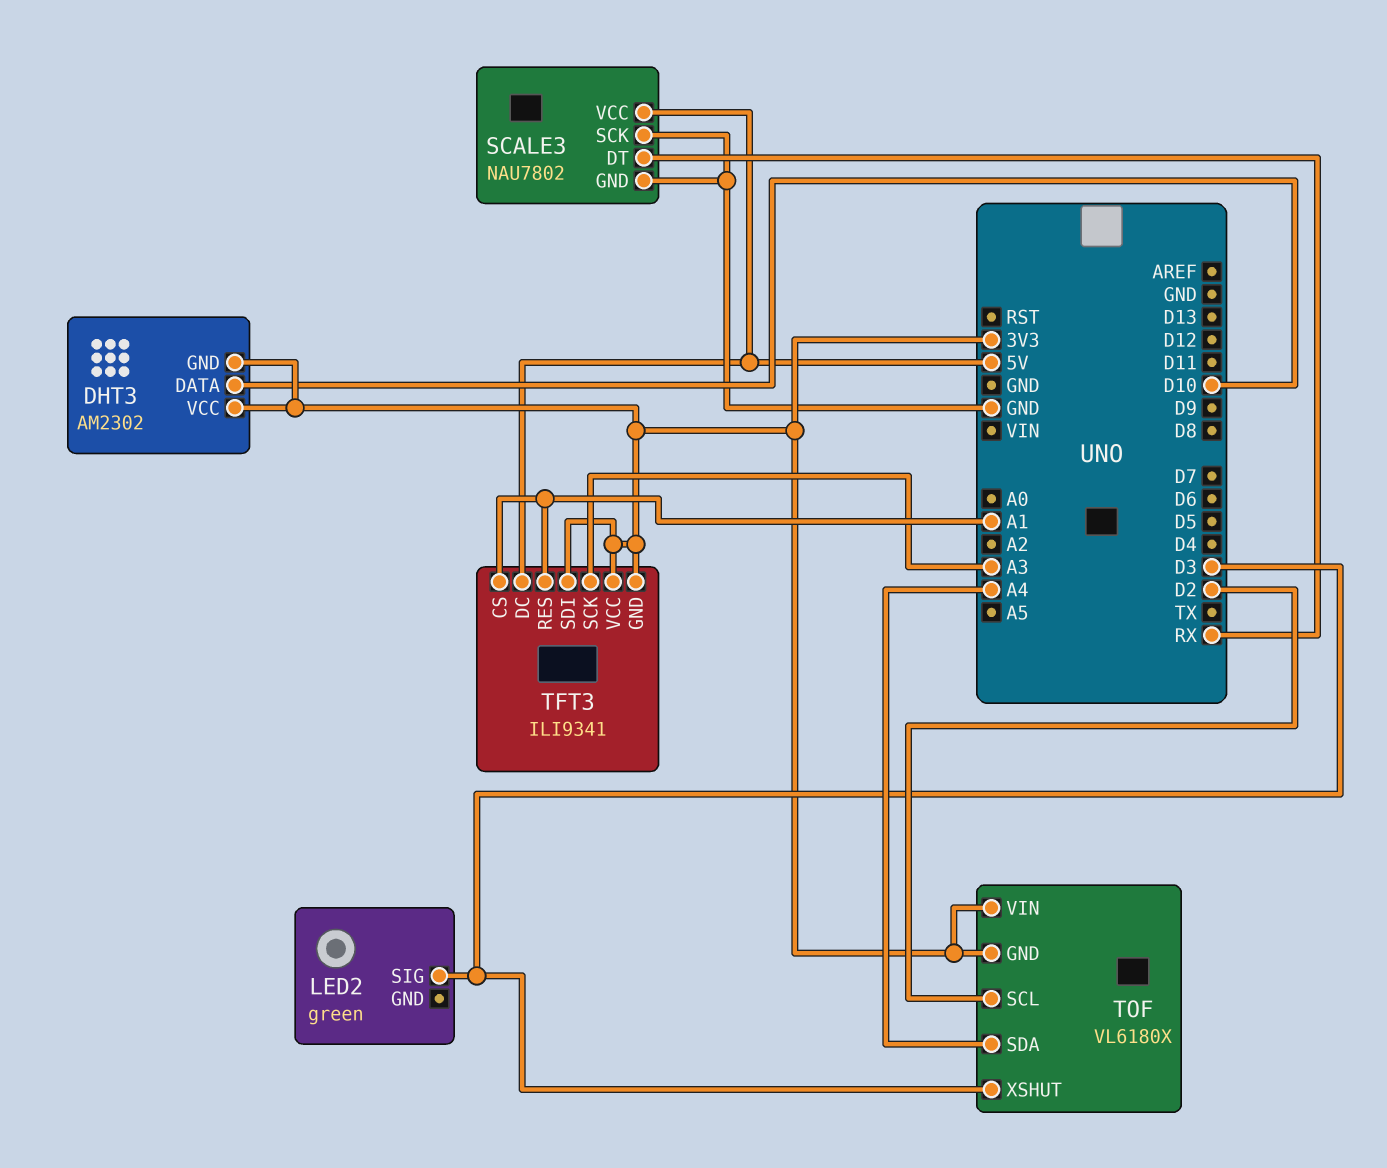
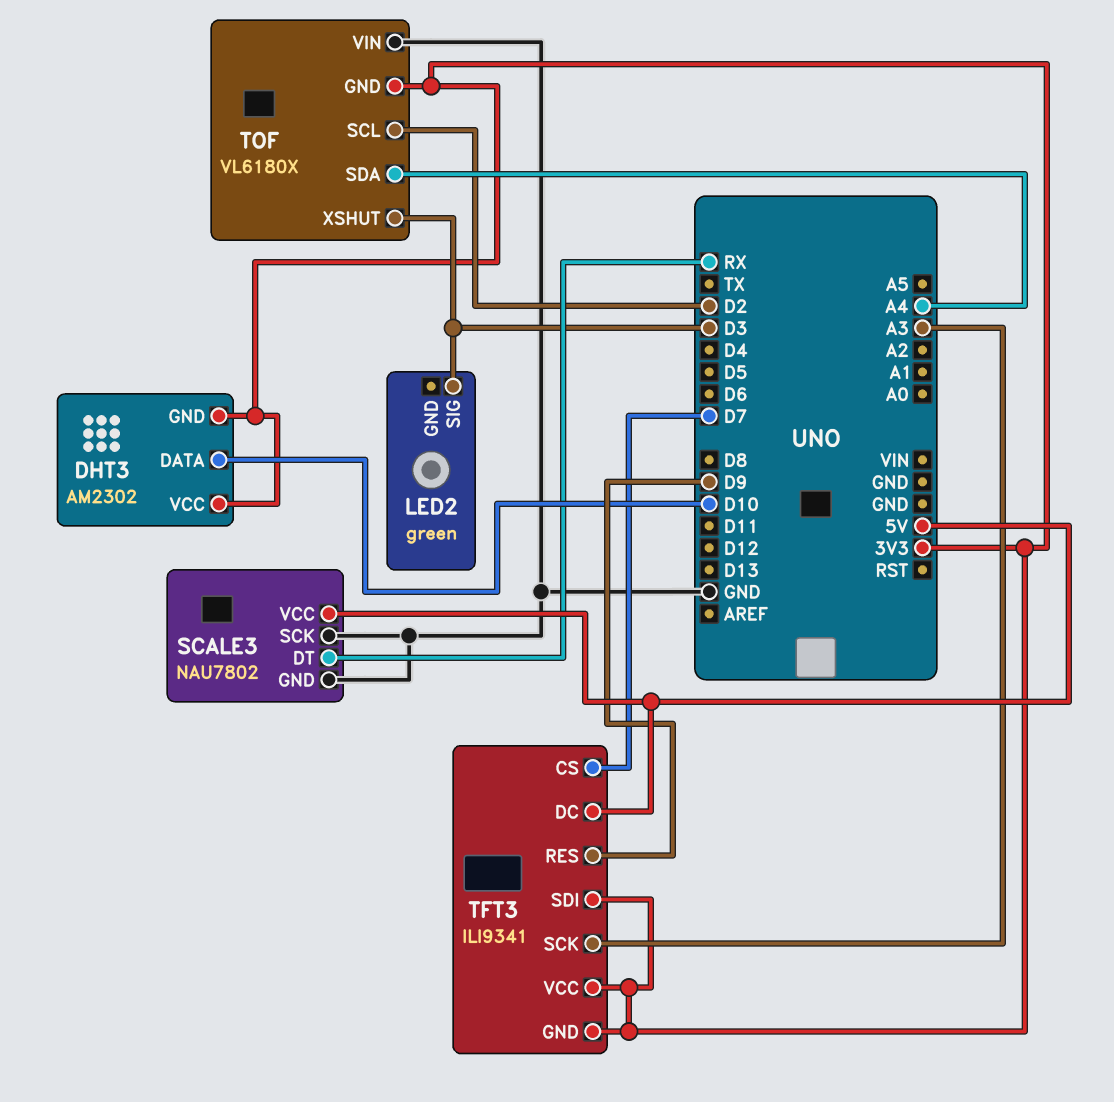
TFT3 pin CS: A1 -> D7
TFT3 pin RES: A1 -> D9
TOF pin VIN: 3V3 -> GND

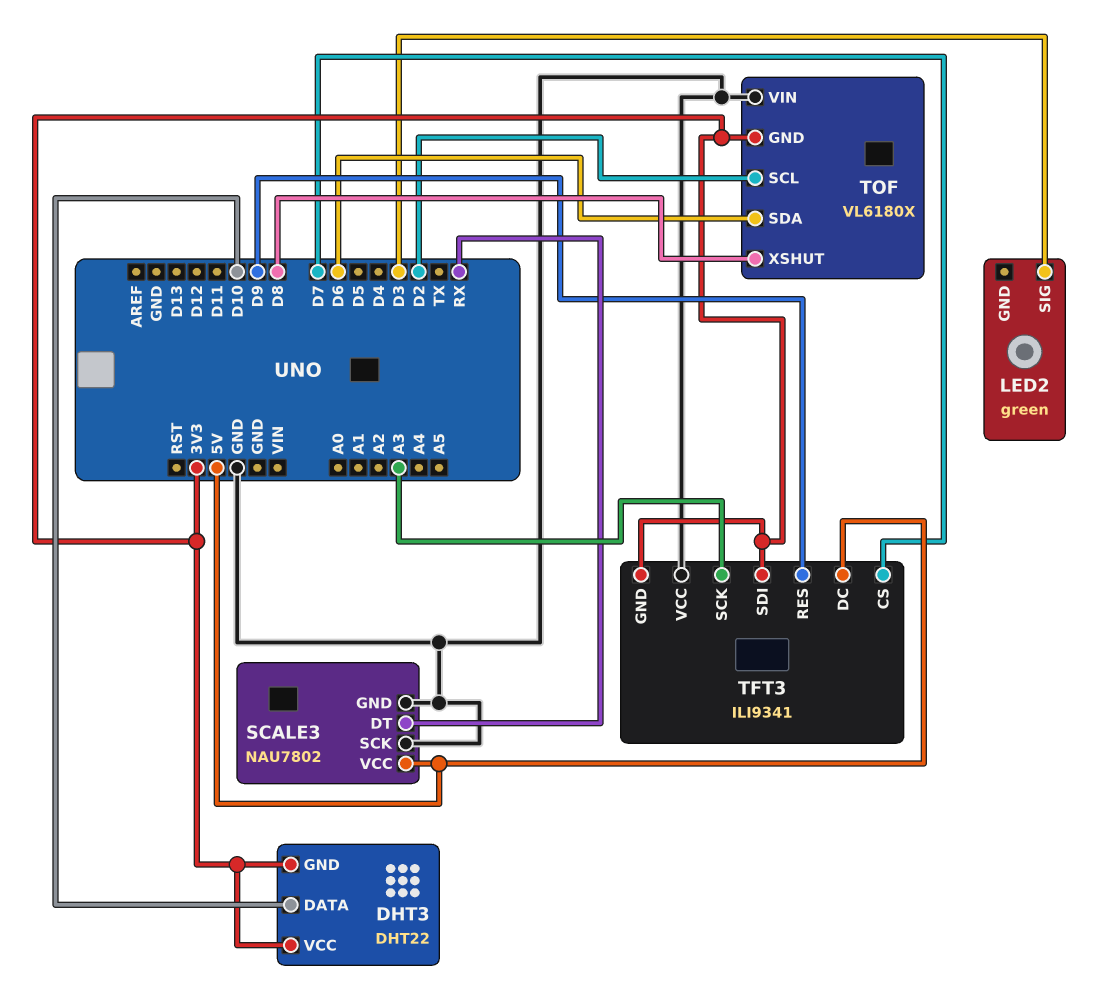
DHT3: AM2302 -> DHT22
TFT3 pin VCC: 3V3 -> GND
TOF pin SDA: A4 -> D6
TOF pin XSHUT: D3 -> D8

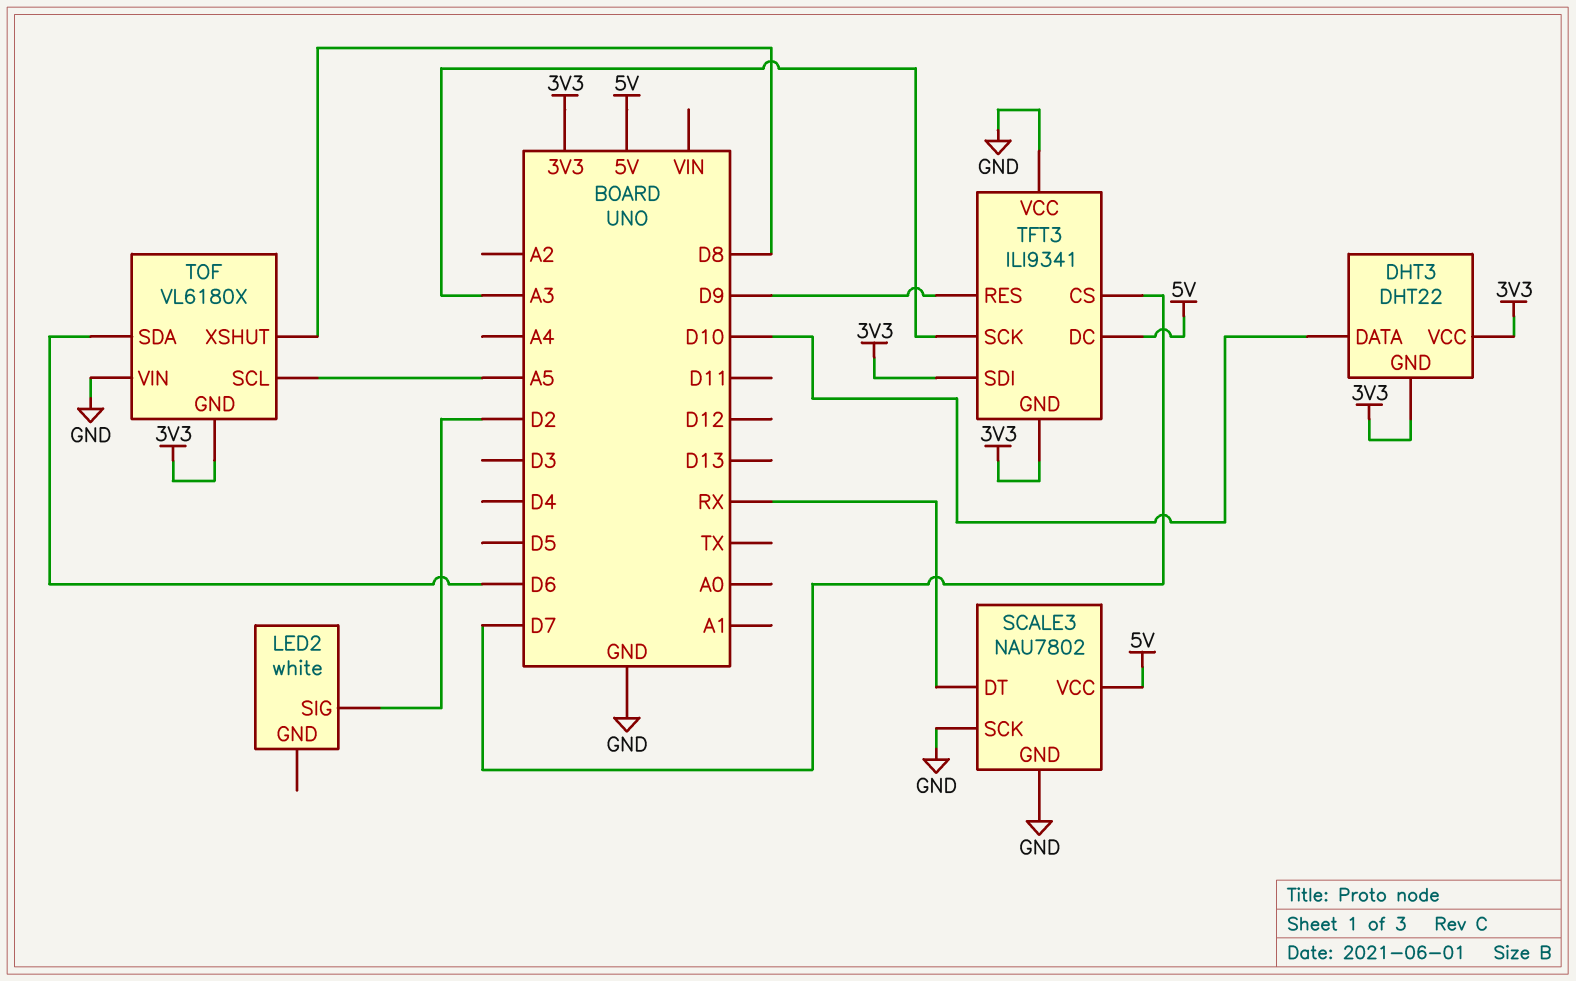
LED2: green -> white
LED2 pin SIG: D3 -> D2
TOF pin SCL: D2 -> A5

